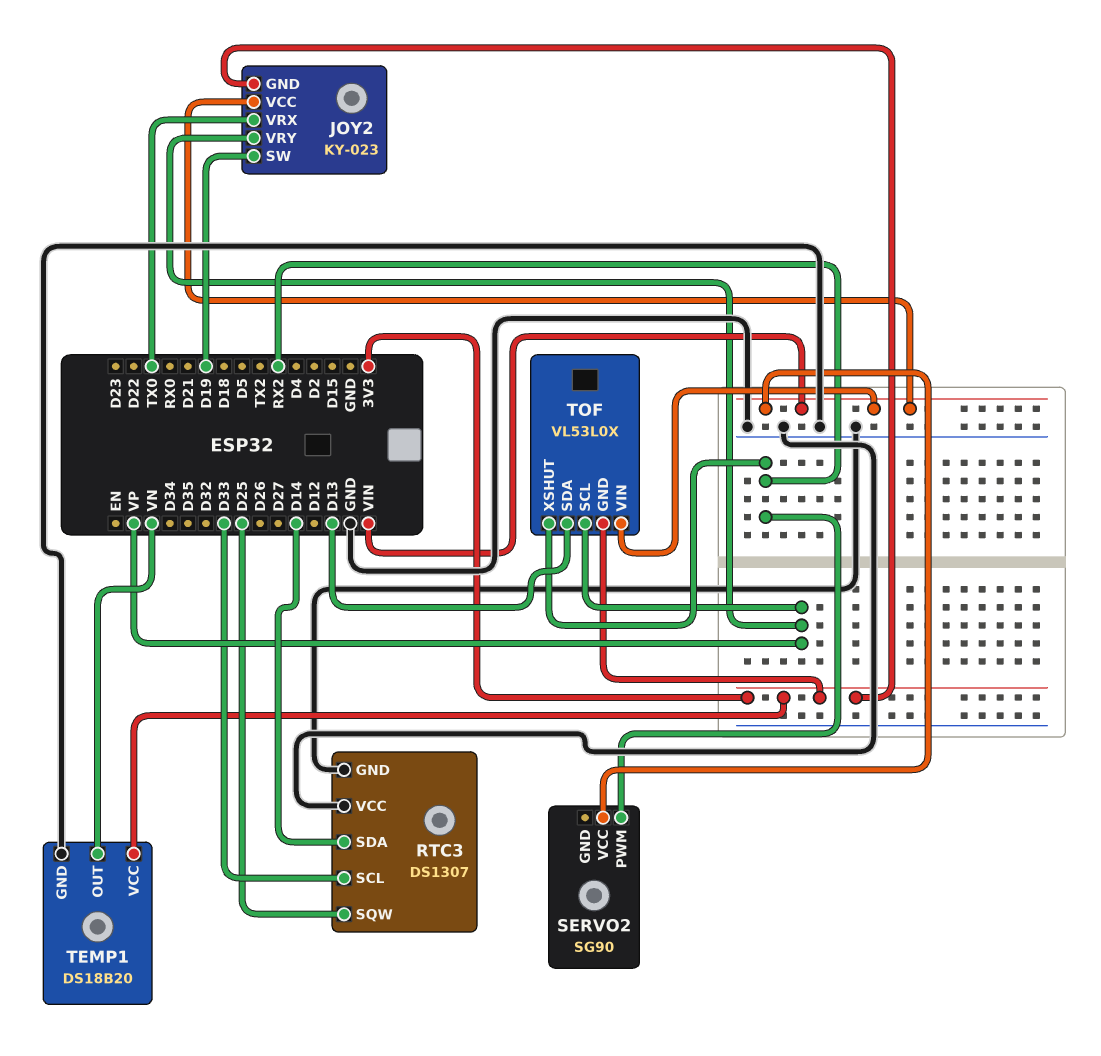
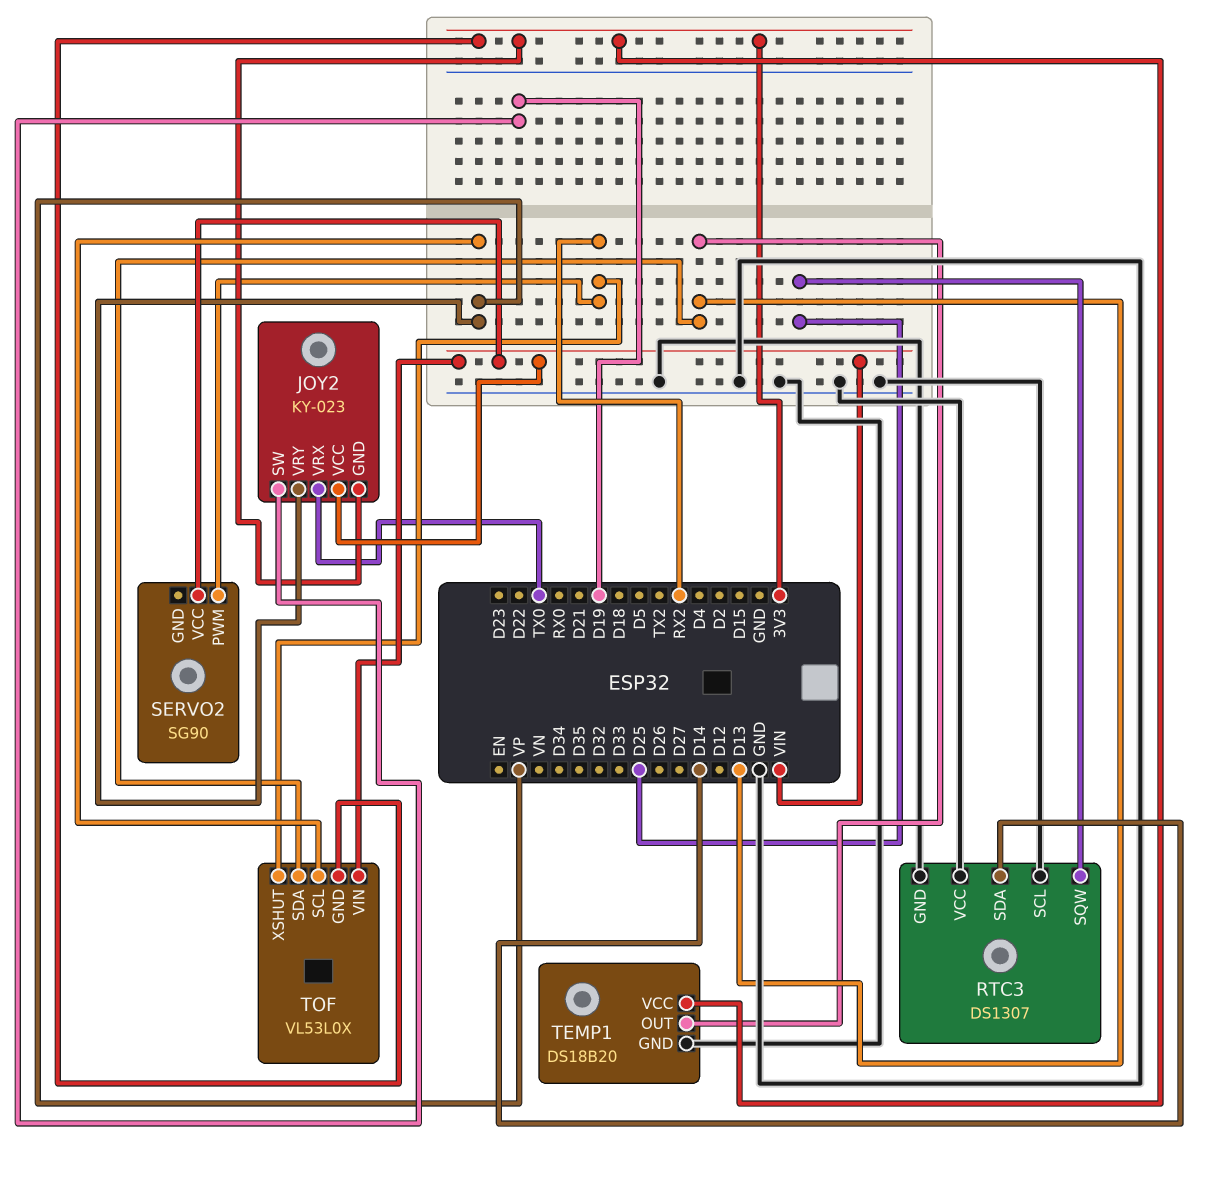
RTC3 pin SCL: D33 -> GND
TEMP1 pin OUT: VN -> D13

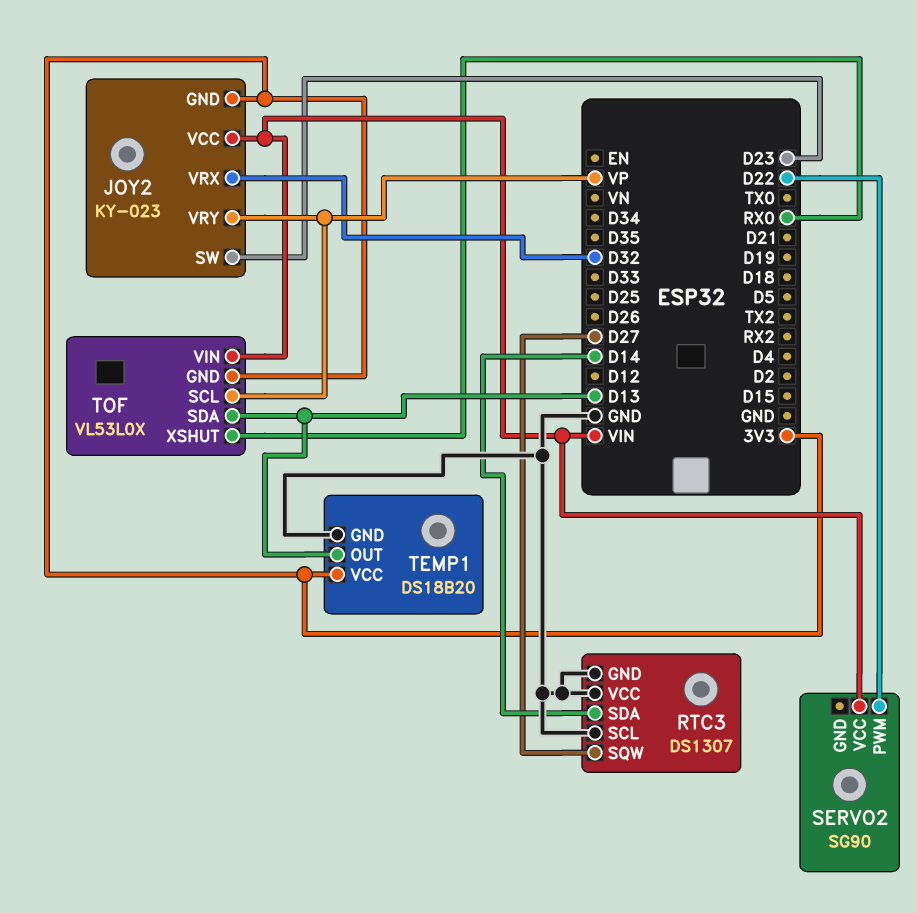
JOY2 pin SW: D19 -> D23
JOY2 pin VRX: TX0 -> D32
RTC3 pin SQW: D25 -> D27
SERVO2 pin PWM: RX2 -> D22
TOF pin XSHUT: RX2 -> RX0

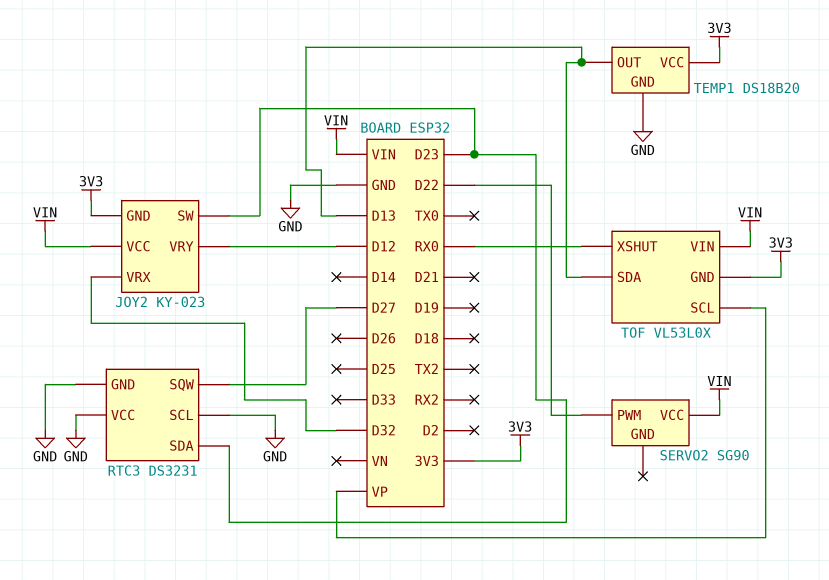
JOY2 pin VRY: VP -> D12
RTC3: DS1307 -> DS3231
RTC3 pin SDA: D14 -> D23

